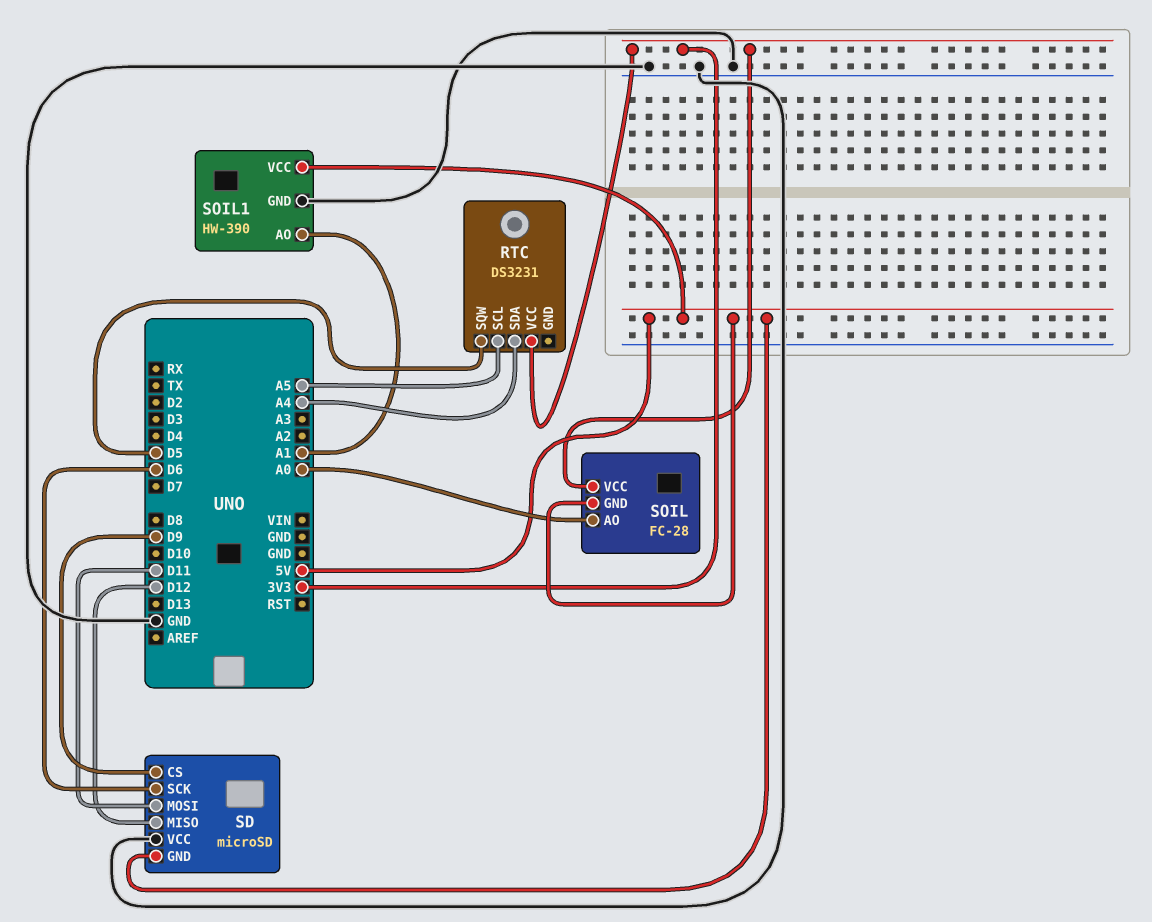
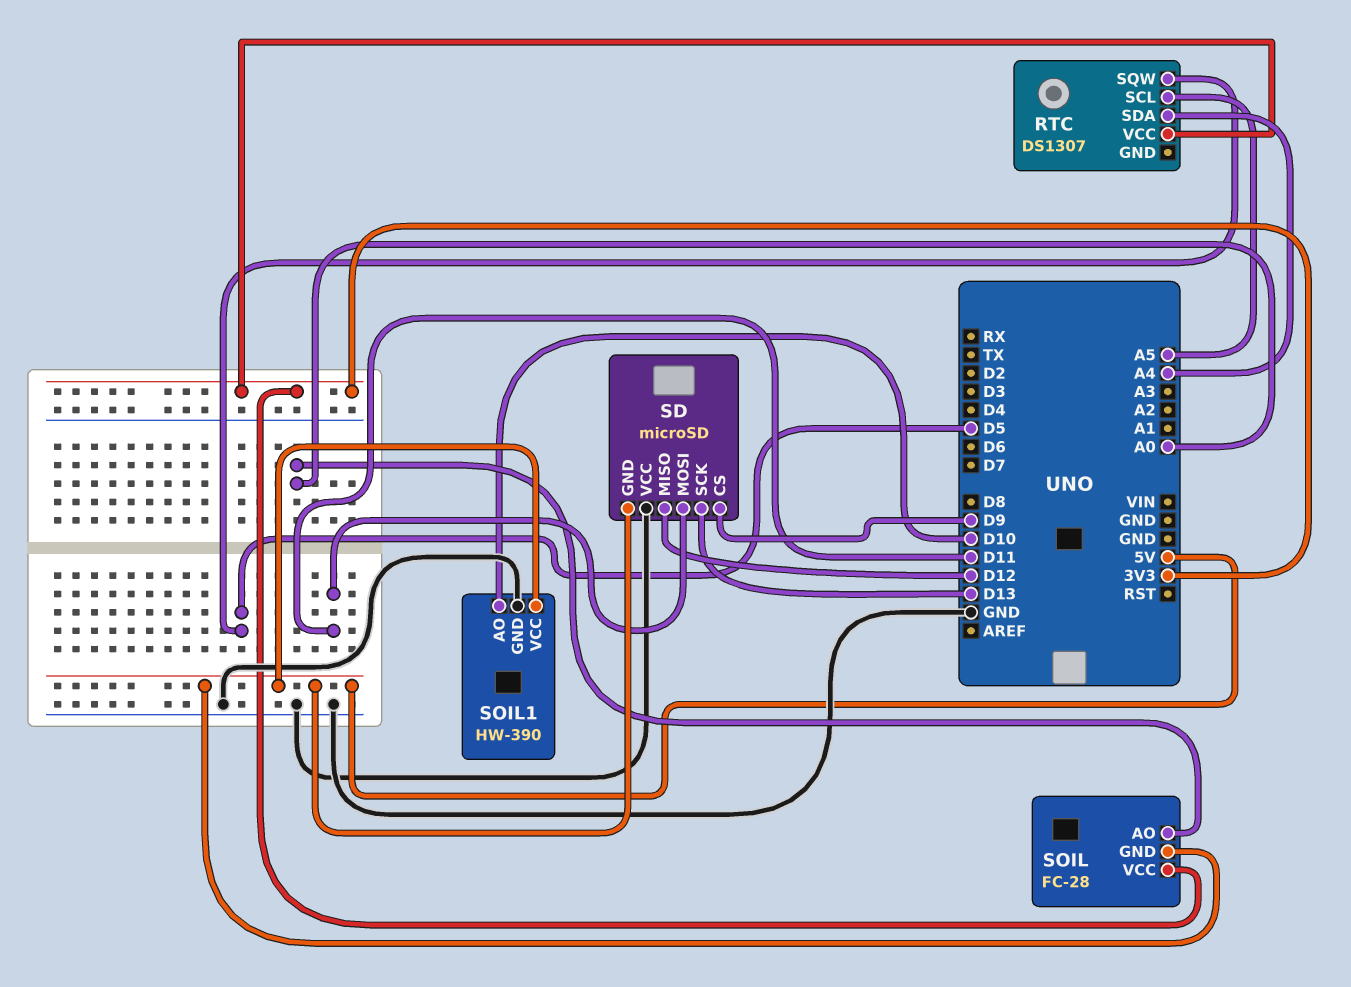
RTC: DS3231 -> DS1307
SD pin SCK: D6 -> D13
SOIL1 pin AO: A1 -> D10

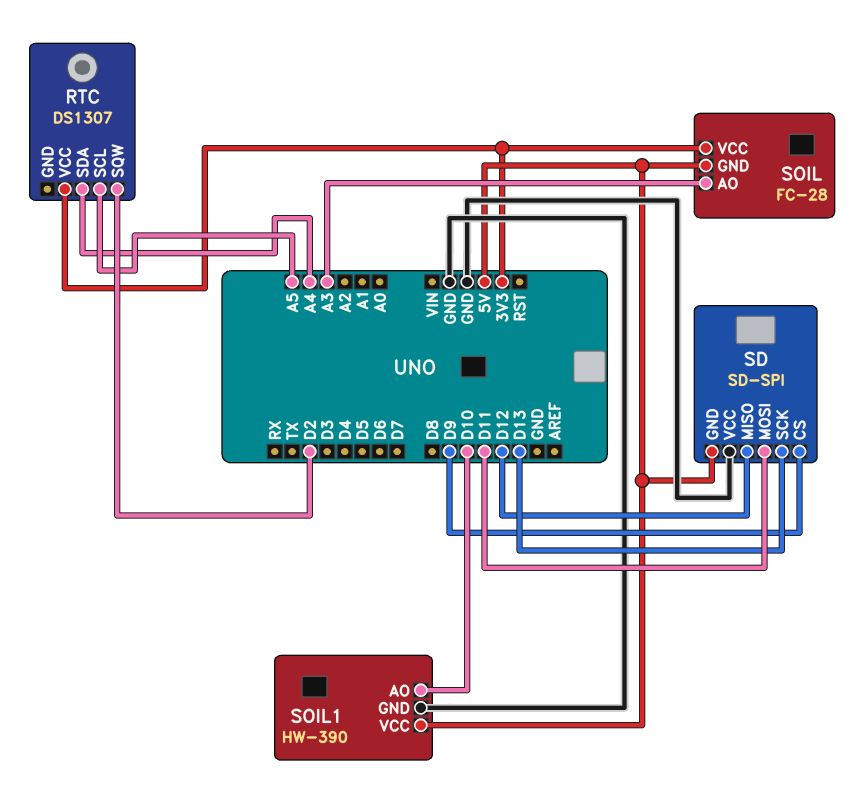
RTC pin SQW: D5 -> D2
SD: microSD -> SD-SPI
SOIL pin AO: A0 -> A3

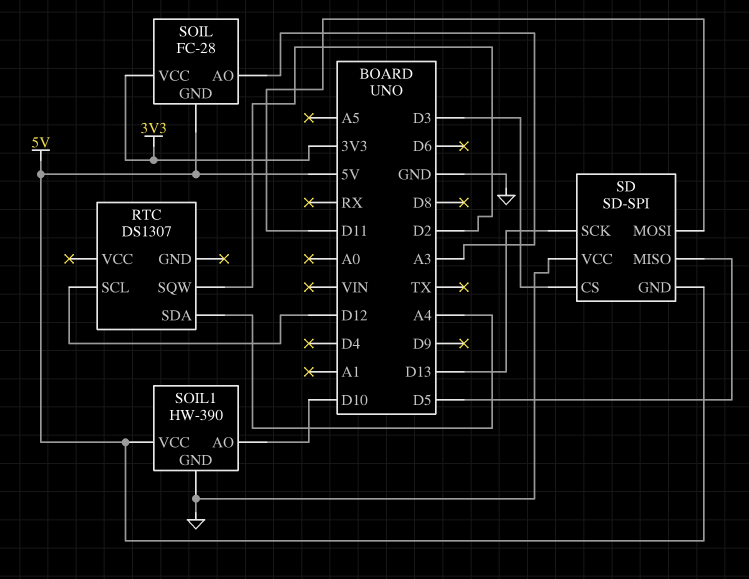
RTC pin SCL: A5 -> D12
RTC pin VCC: 3V3 -> none
SD pin CS: D9 -> D3
SD pin MISO: D12 -> D5

